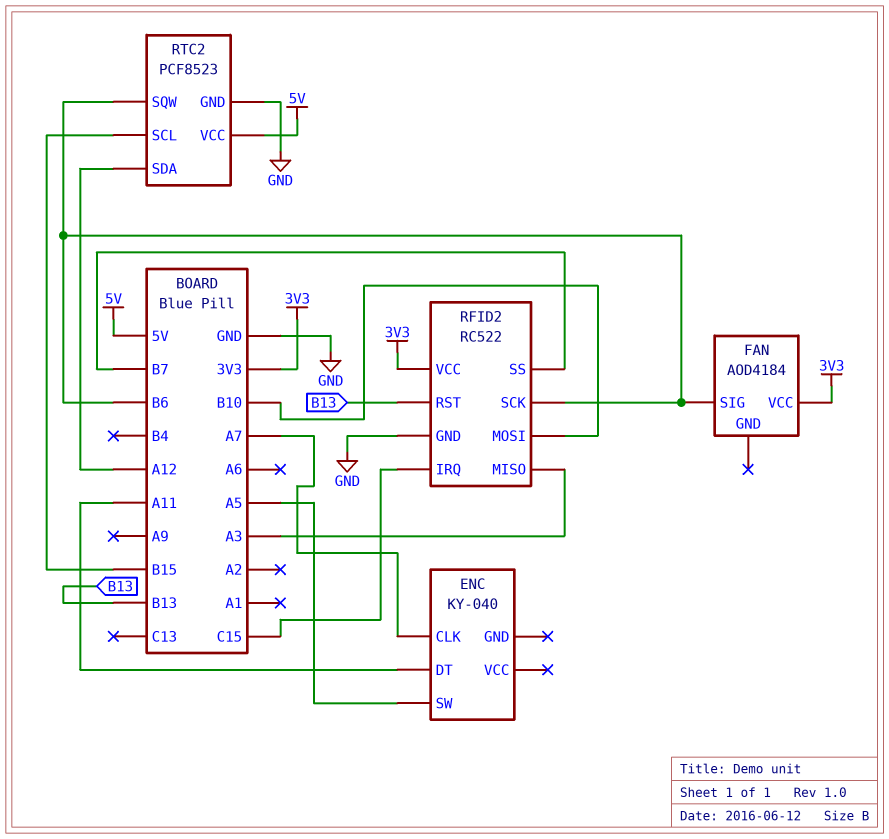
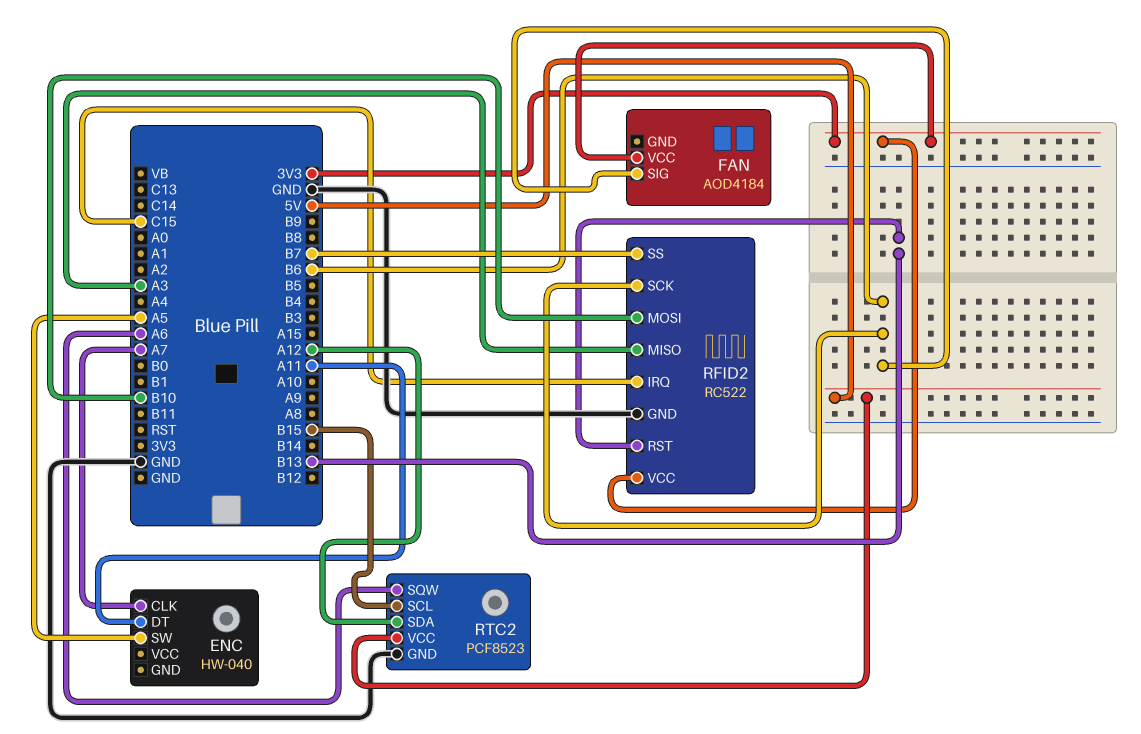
ENC: KY-040 -> HW-040
RTC2 pin SQW: B6 -> A6

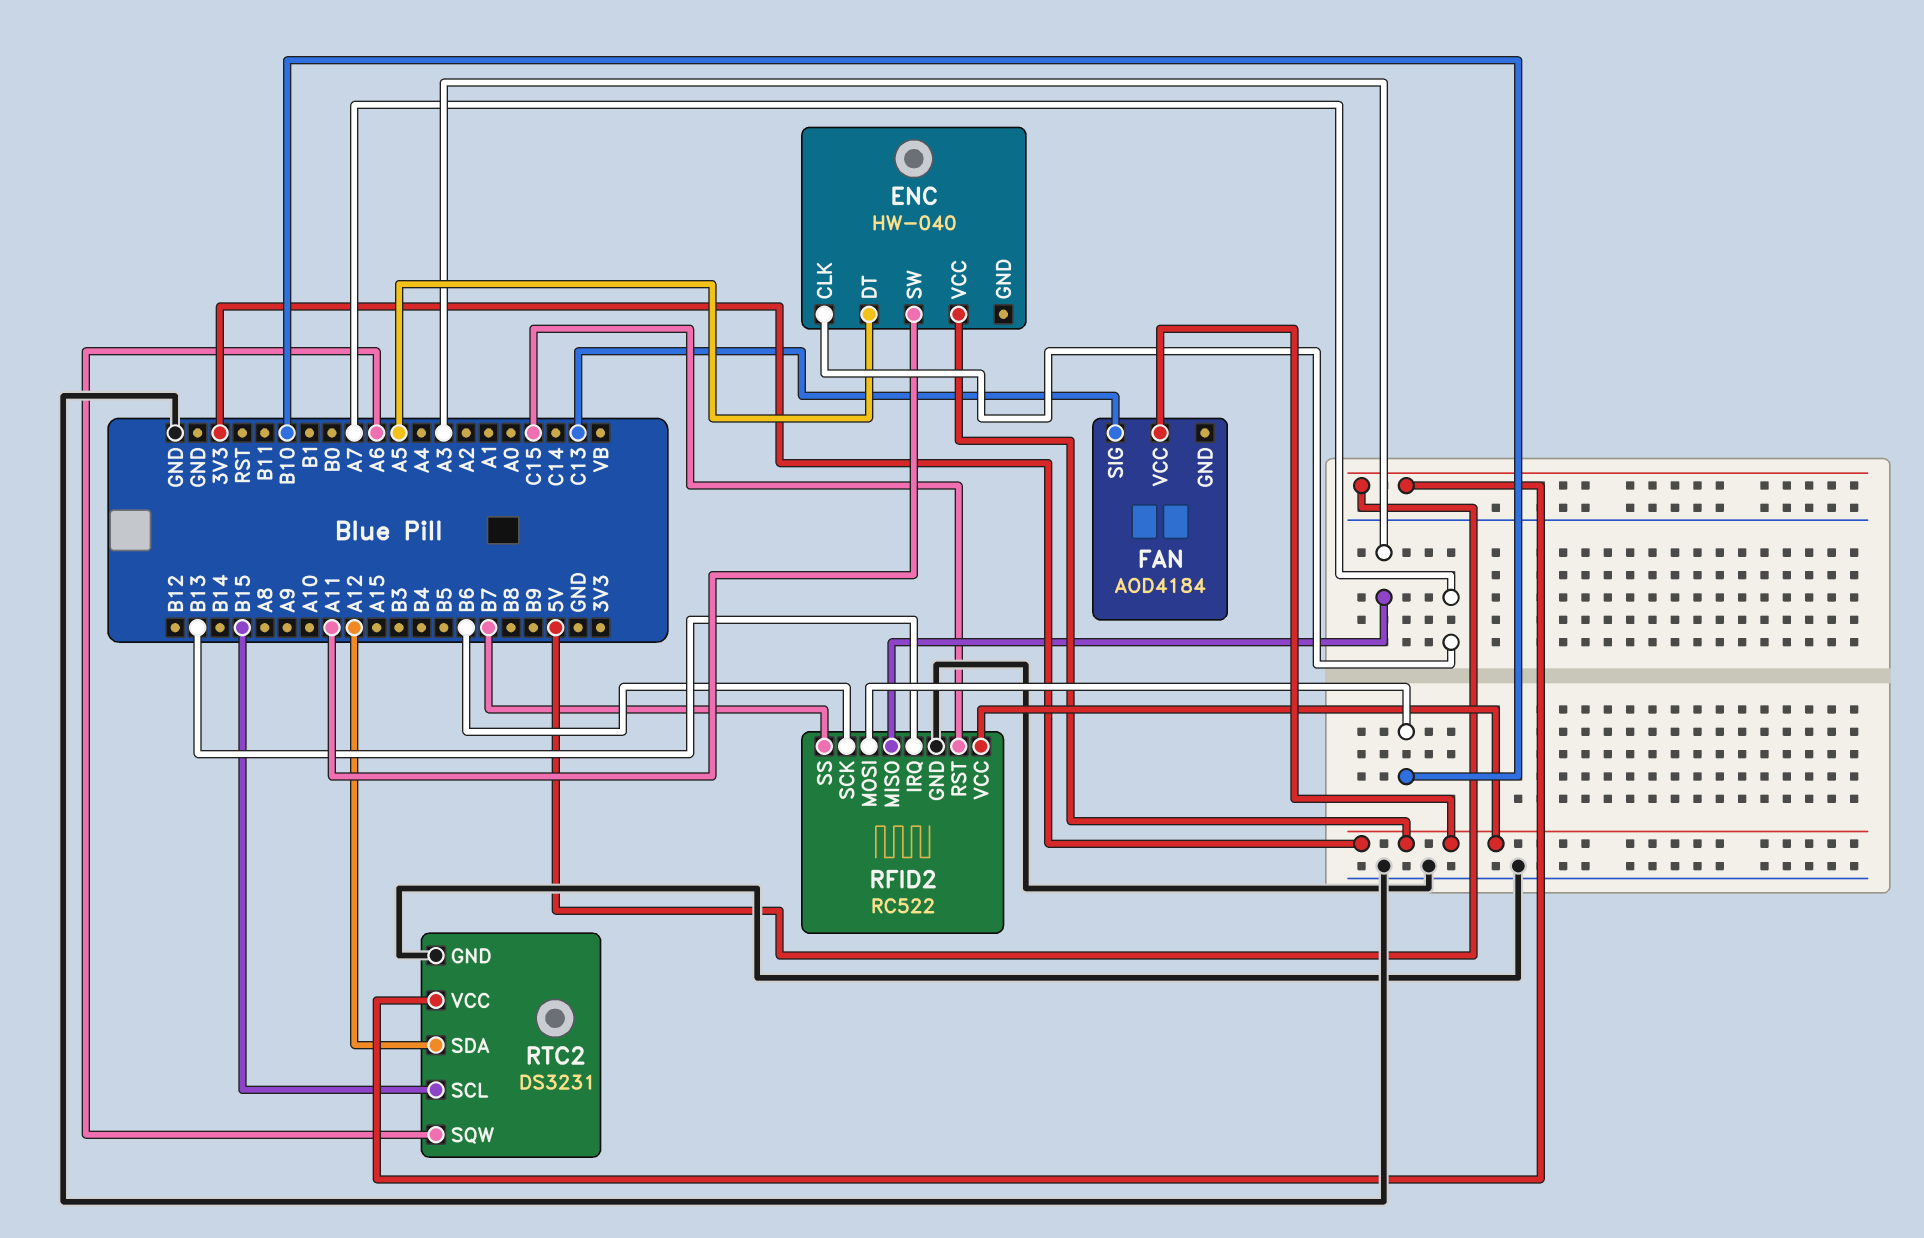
ENC pin DT: A11 -> A5
ENC pin SW: A5 -> A11
ENC pin VCC: none -> 3V3
FAN pin SIG: B6 -> C13
RFID2 pin IRQ: C15 -> B13
RFID2 pin RST: B13 -> C15
RTC2: PCF8523 -> DS3231

